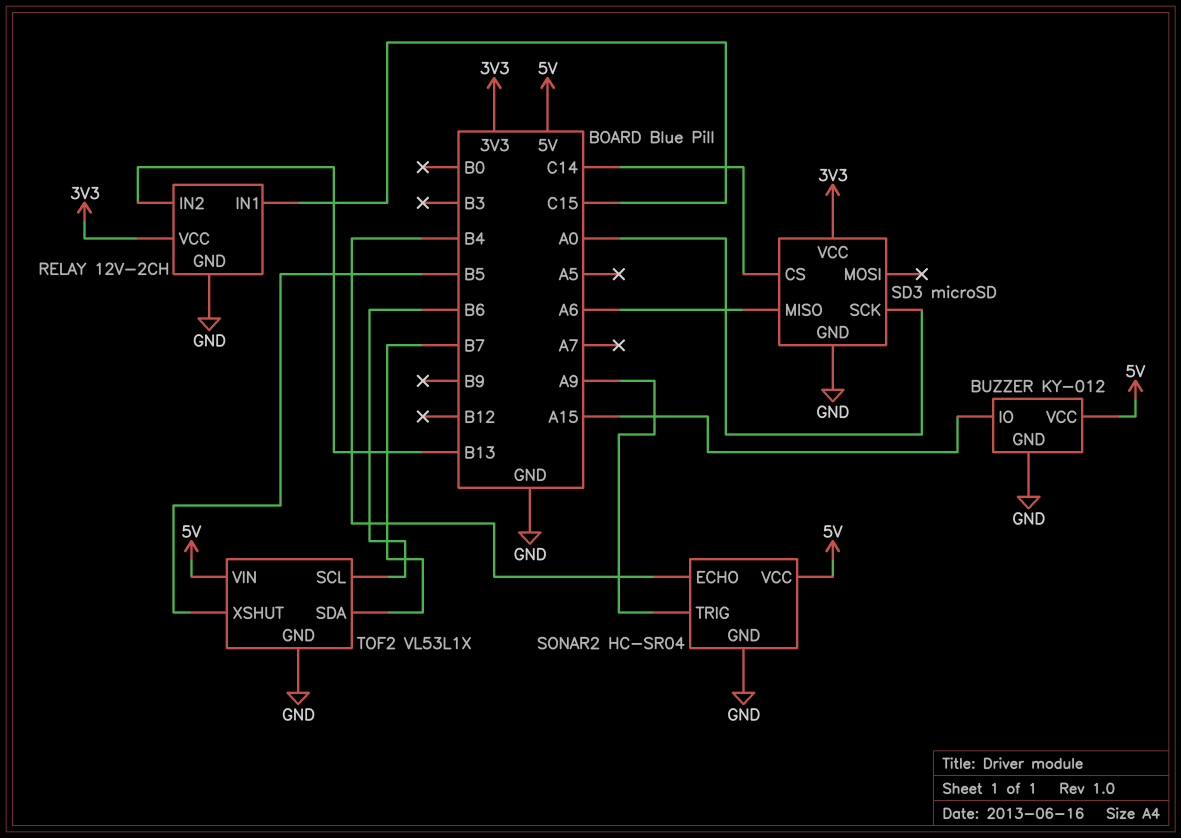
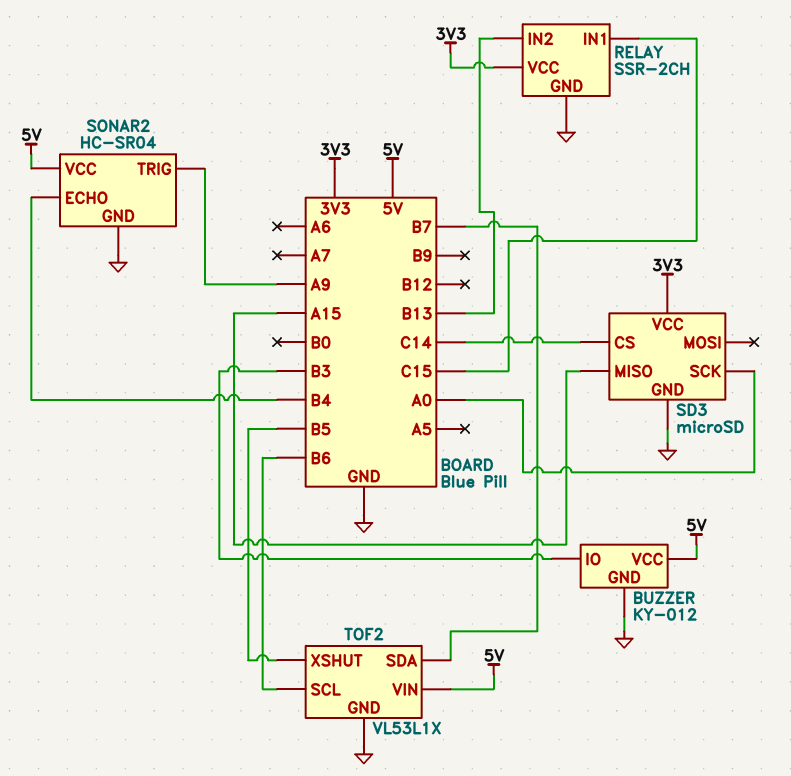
BUZZER pin IO: A15 -> B3
RELAY: 12V-2CH -> SSR-2CH
SD3 pin MISO: A6 -> A15

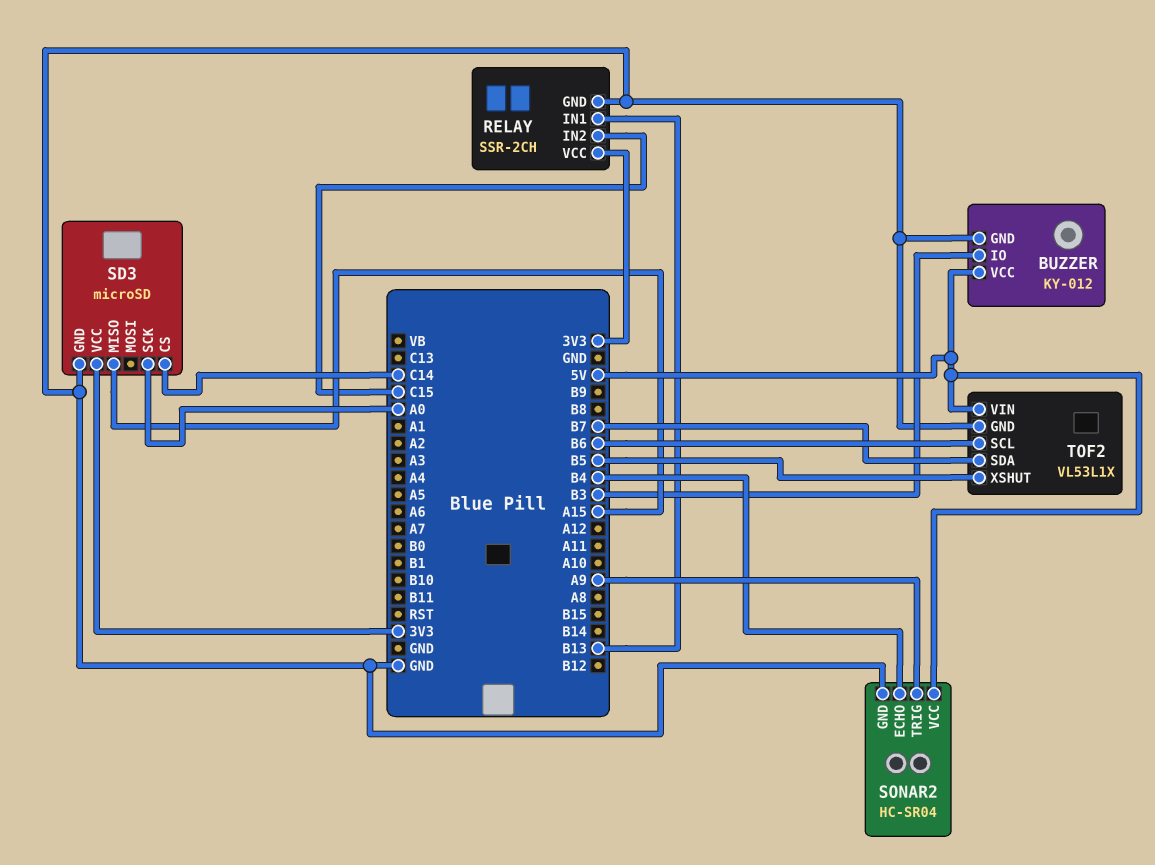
RELAY pin IN1: C15 -> B13
RELAY pin IN2: B13 -> C15

